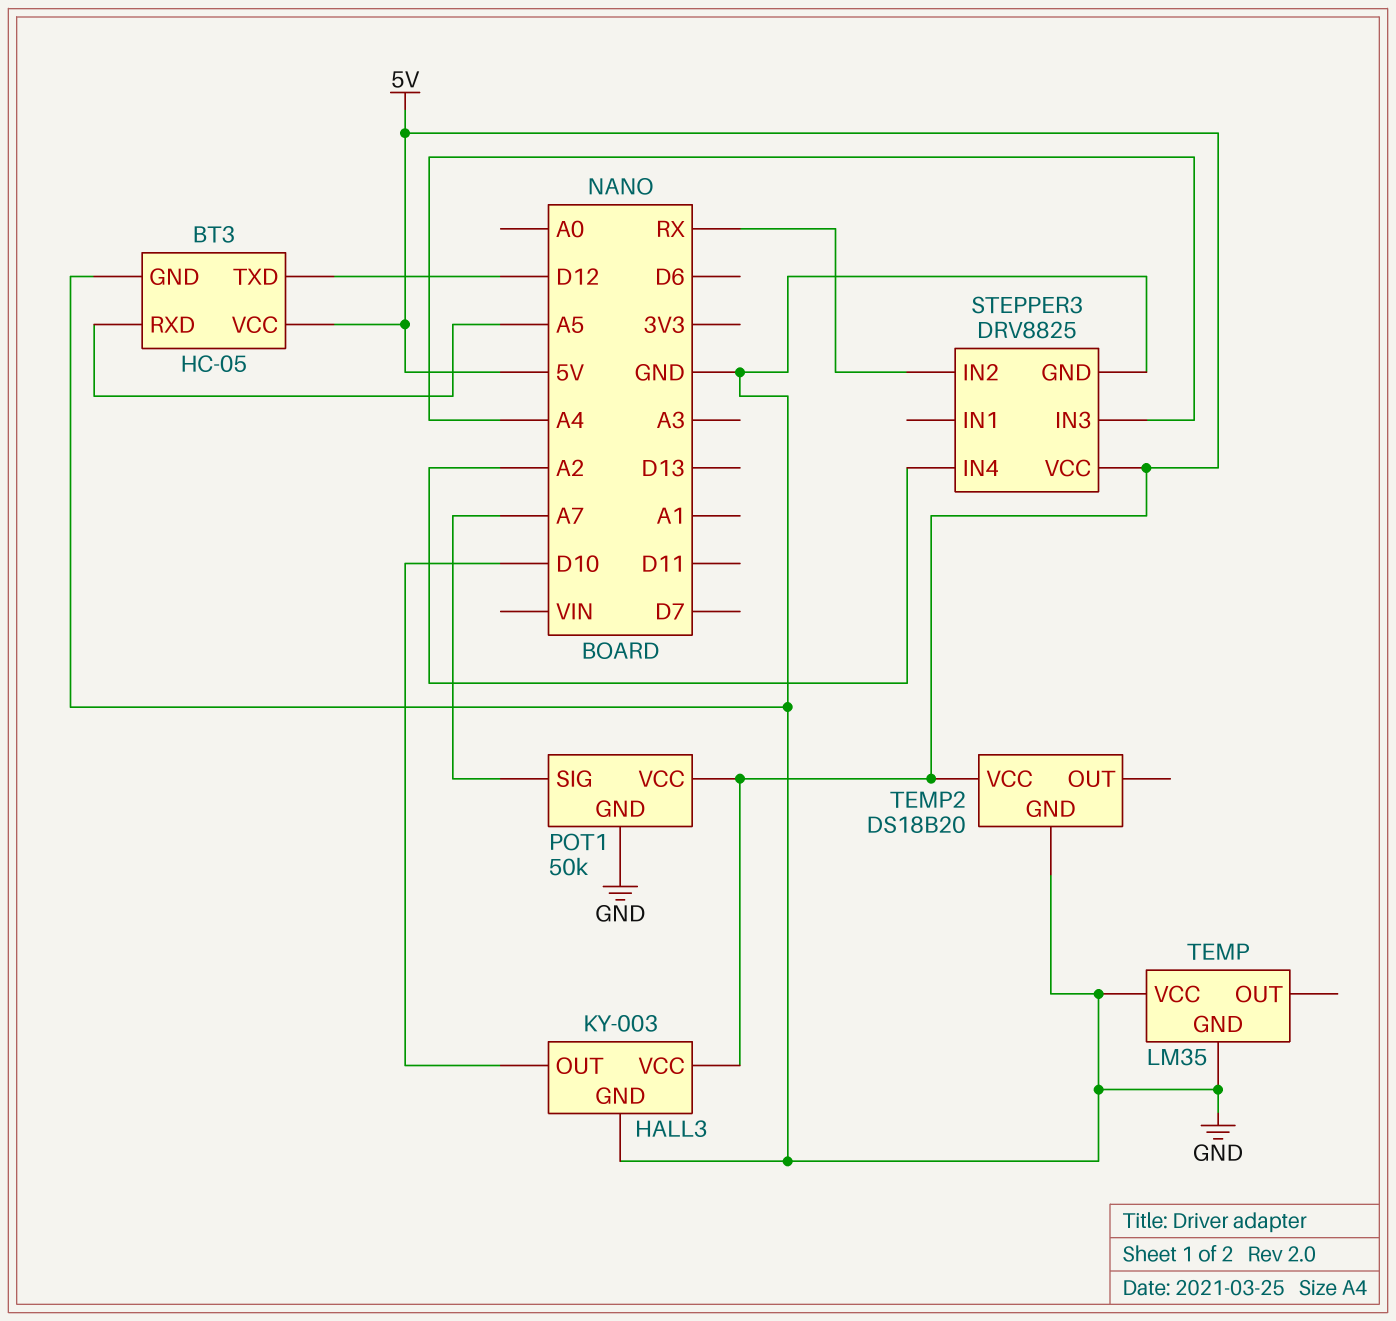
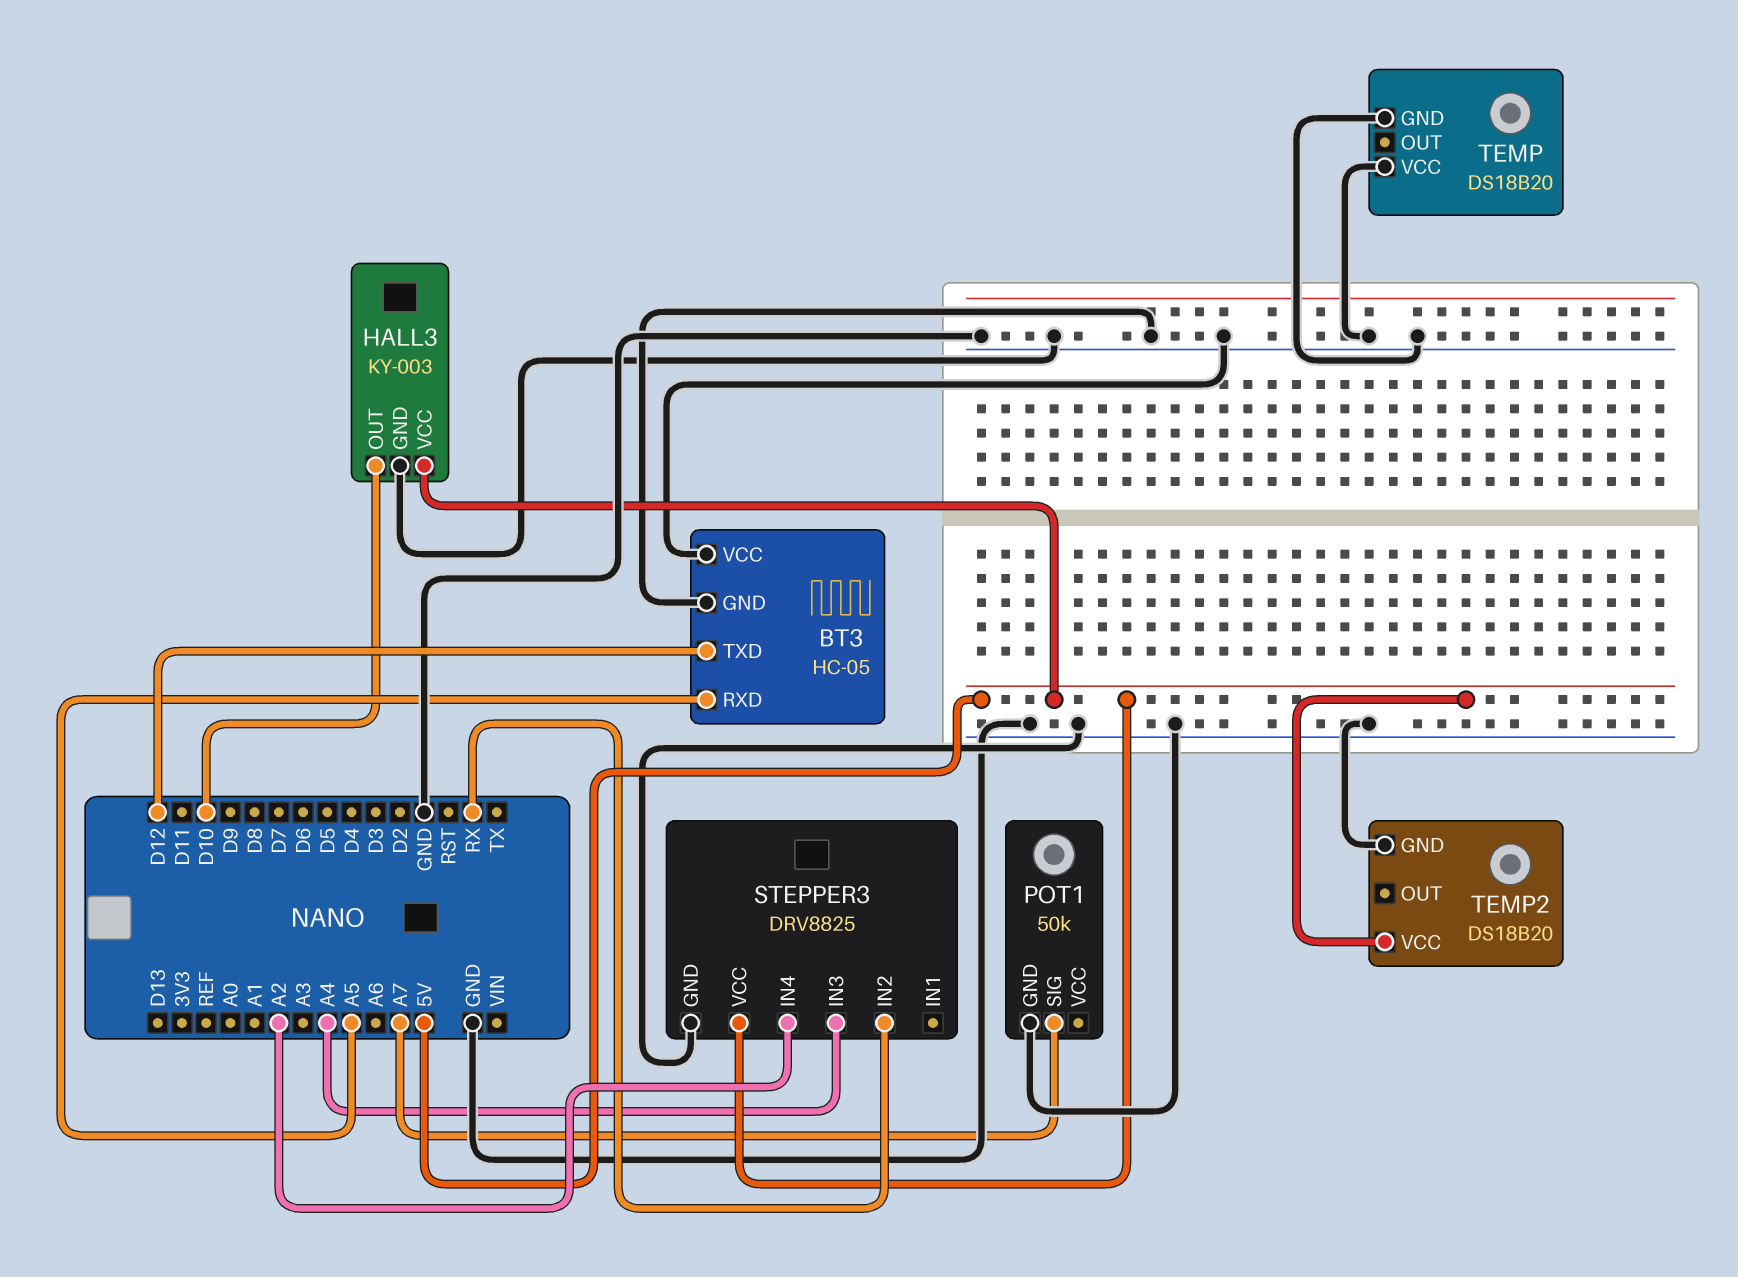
BT3 pin VCC: 5V -> GND
POT1 pin VCC: 5V -> none
TEMP: LM35 -> DS18B20

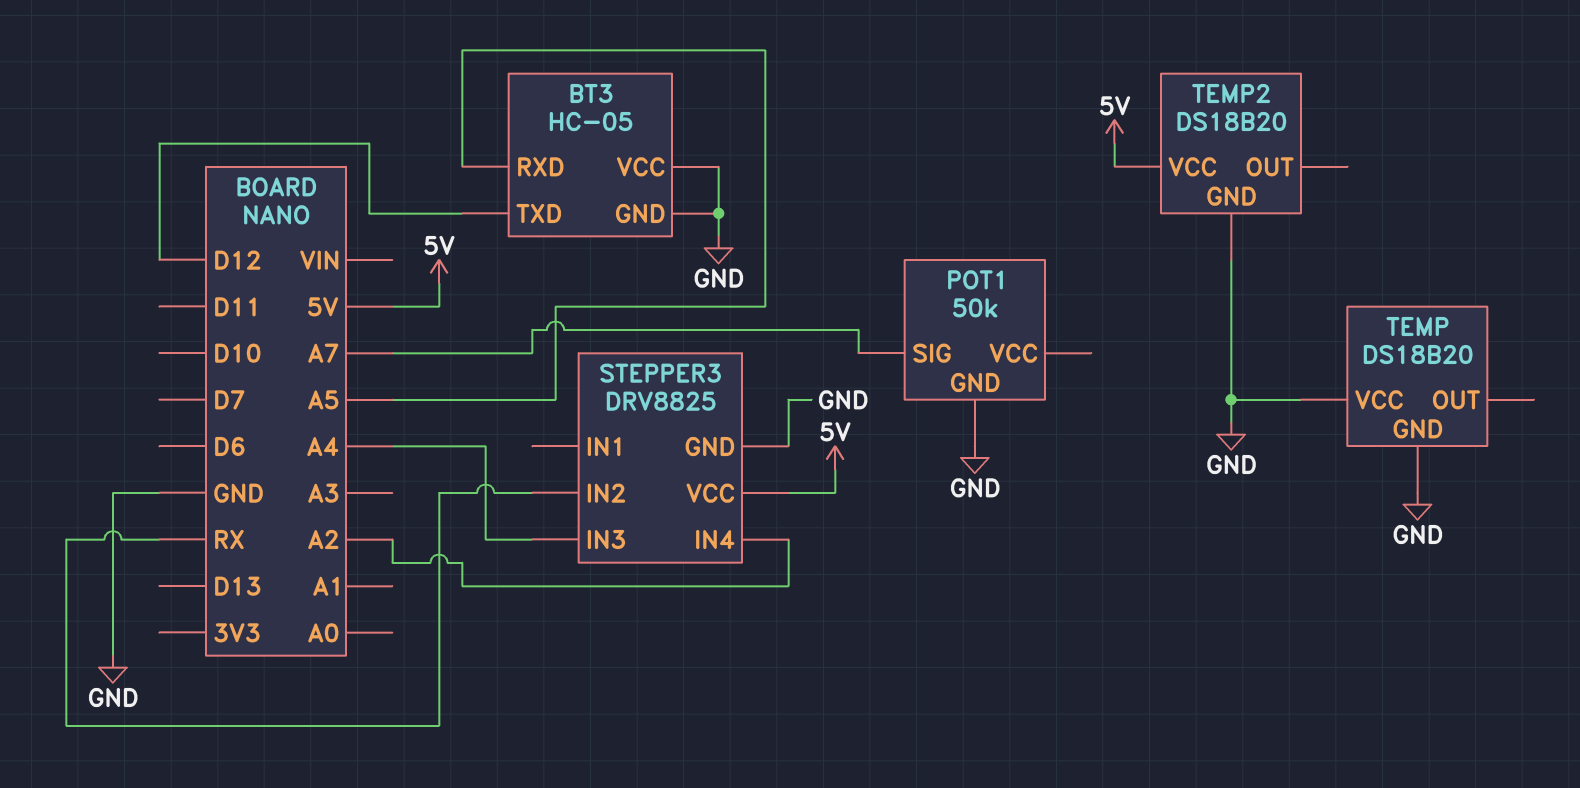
HALL3: KY-003 -> none
HALL3 pin GND: GND -> none
HALL3 pin OUT: D10 -> none
HALL3 pin VCC: 5V -> none

